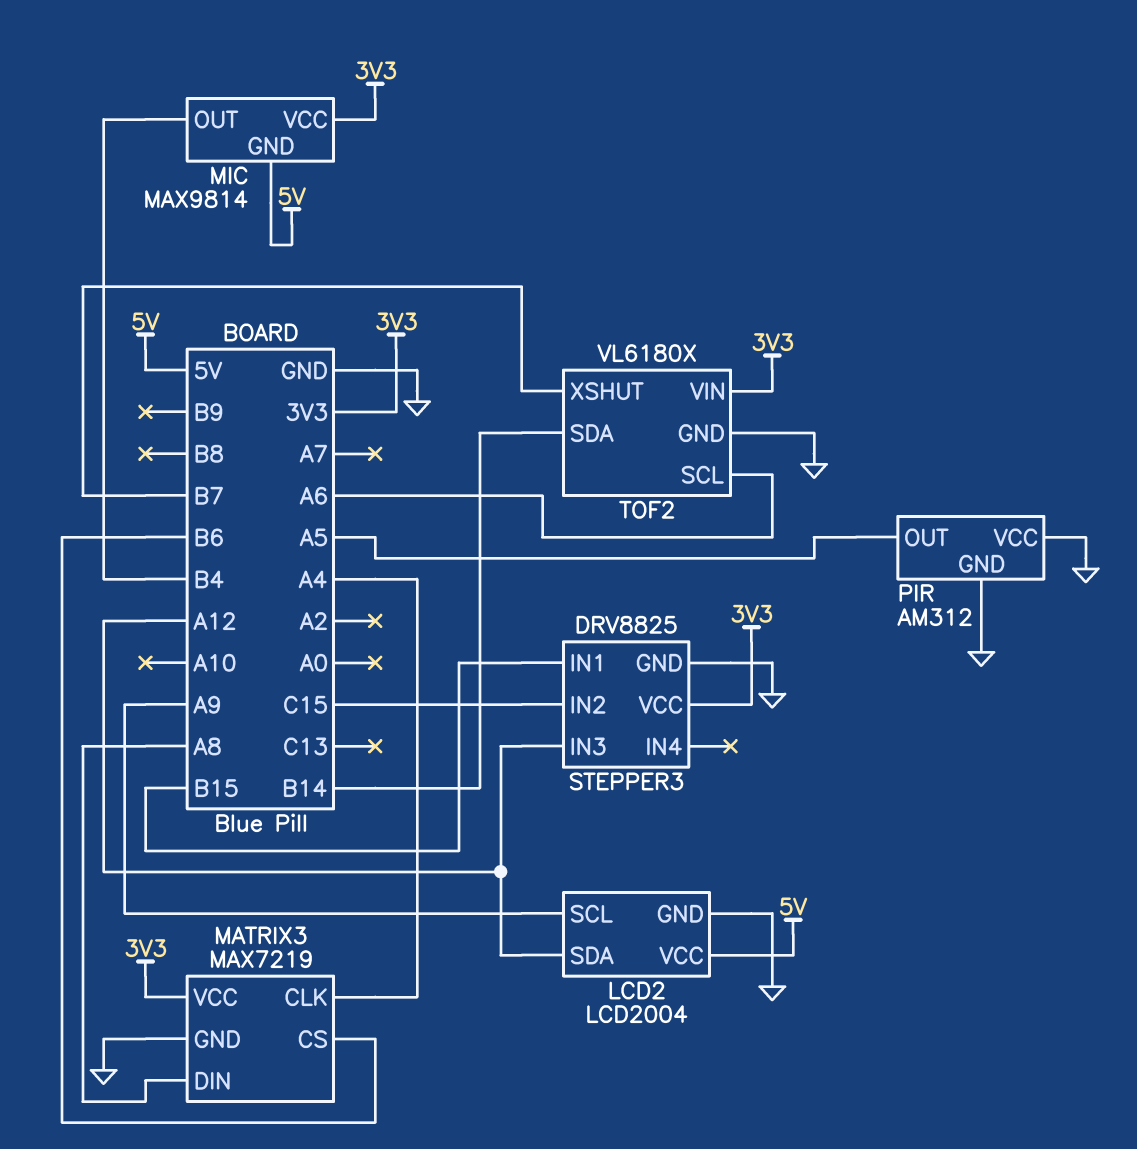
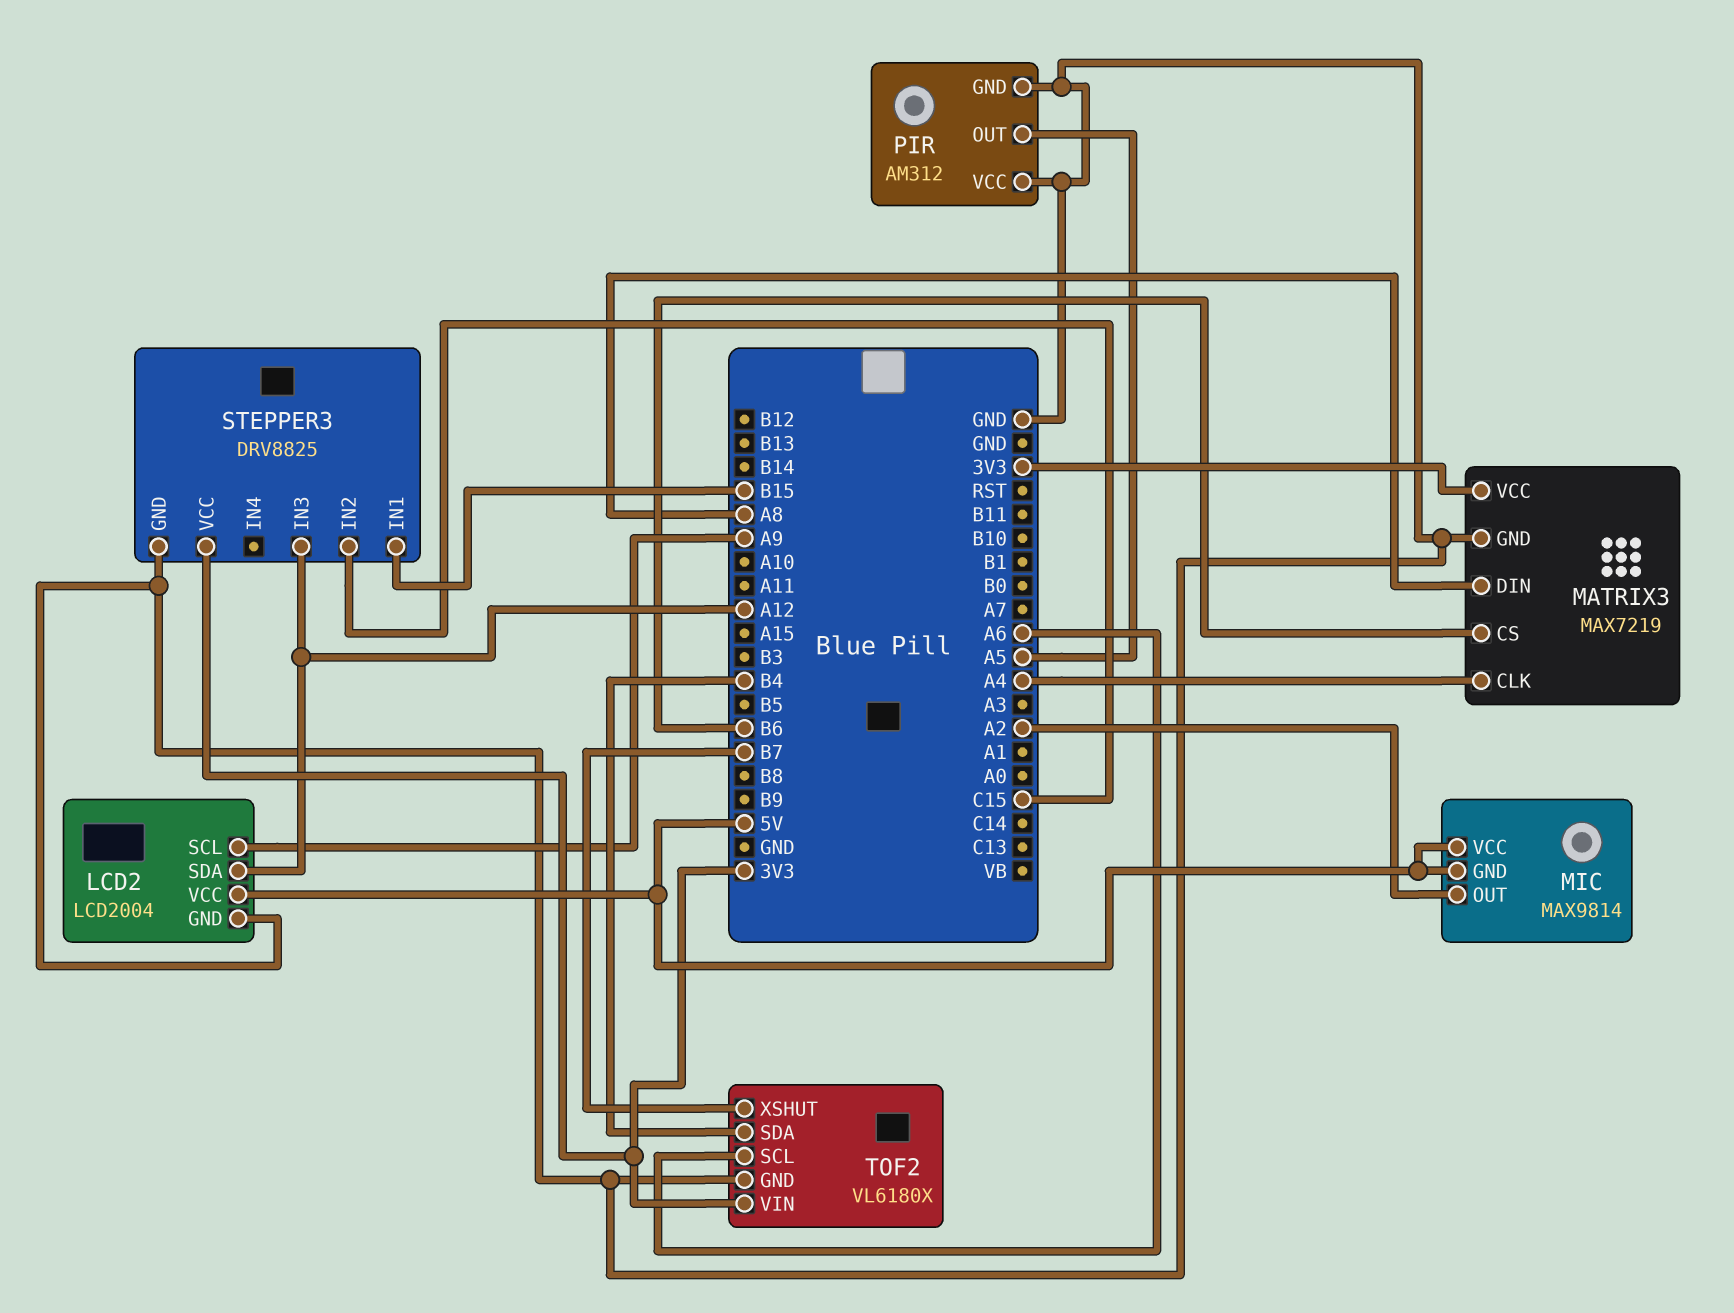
MIC pin OUT: B4 -> A2
MIC pin VCC: 3V3 -> 5V
TOF2 pin SDA: B14 -> B4

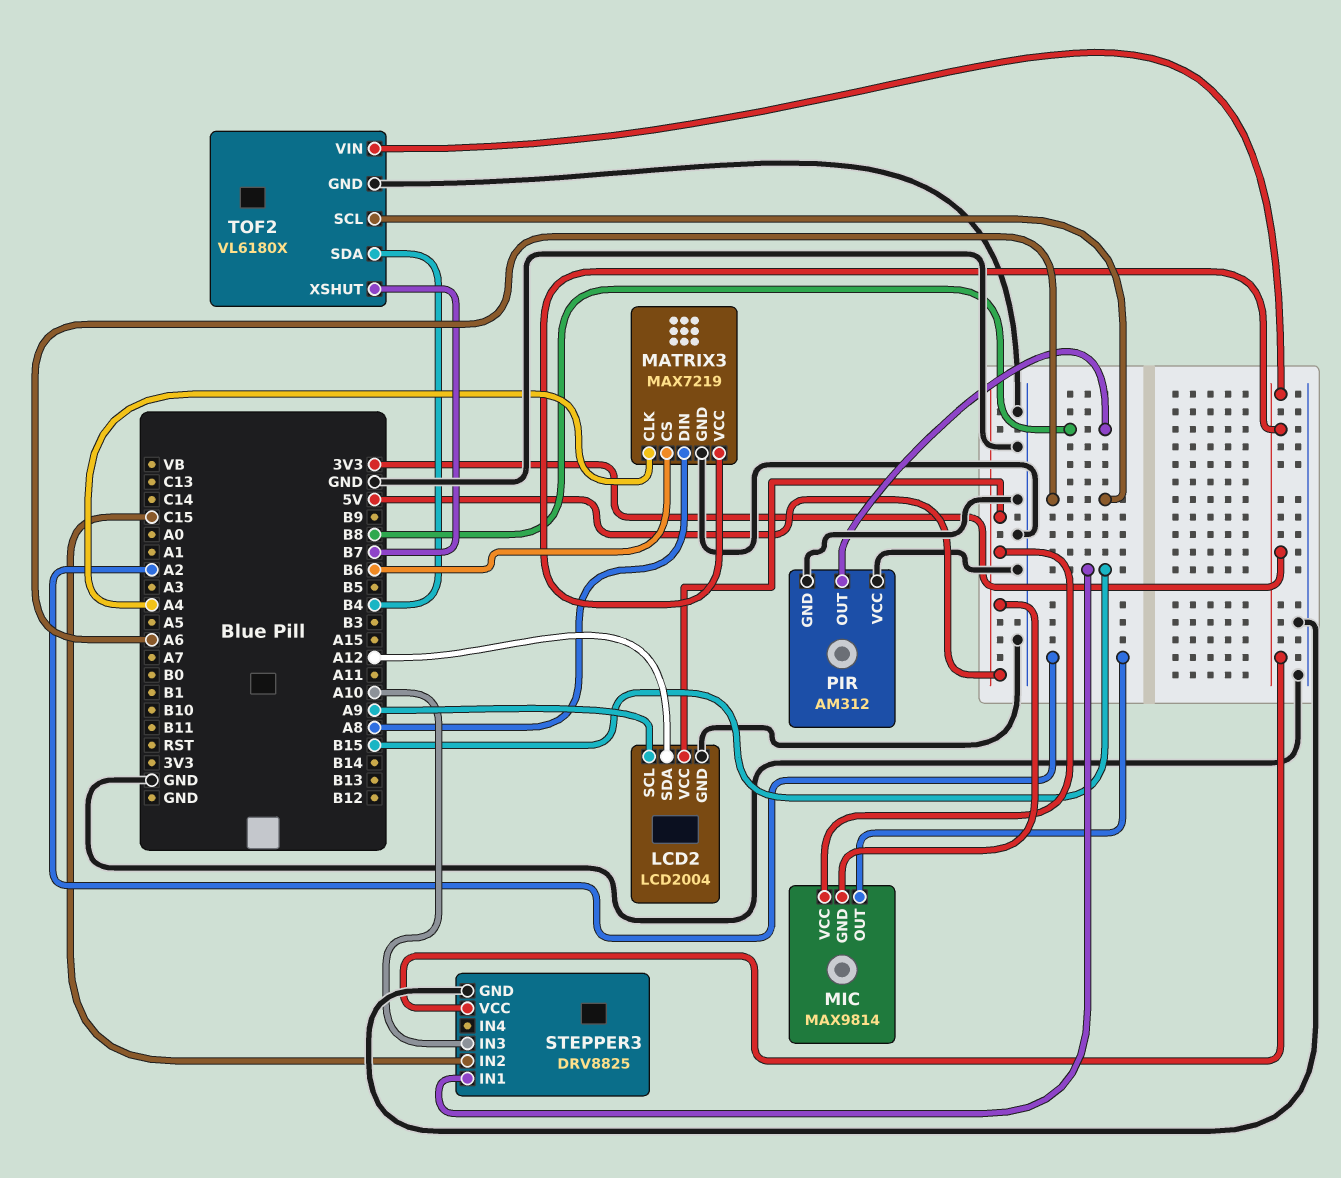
PIR pin OUT: A5 -> B8
STEPPER3 pin IN3: A12 -> A10

